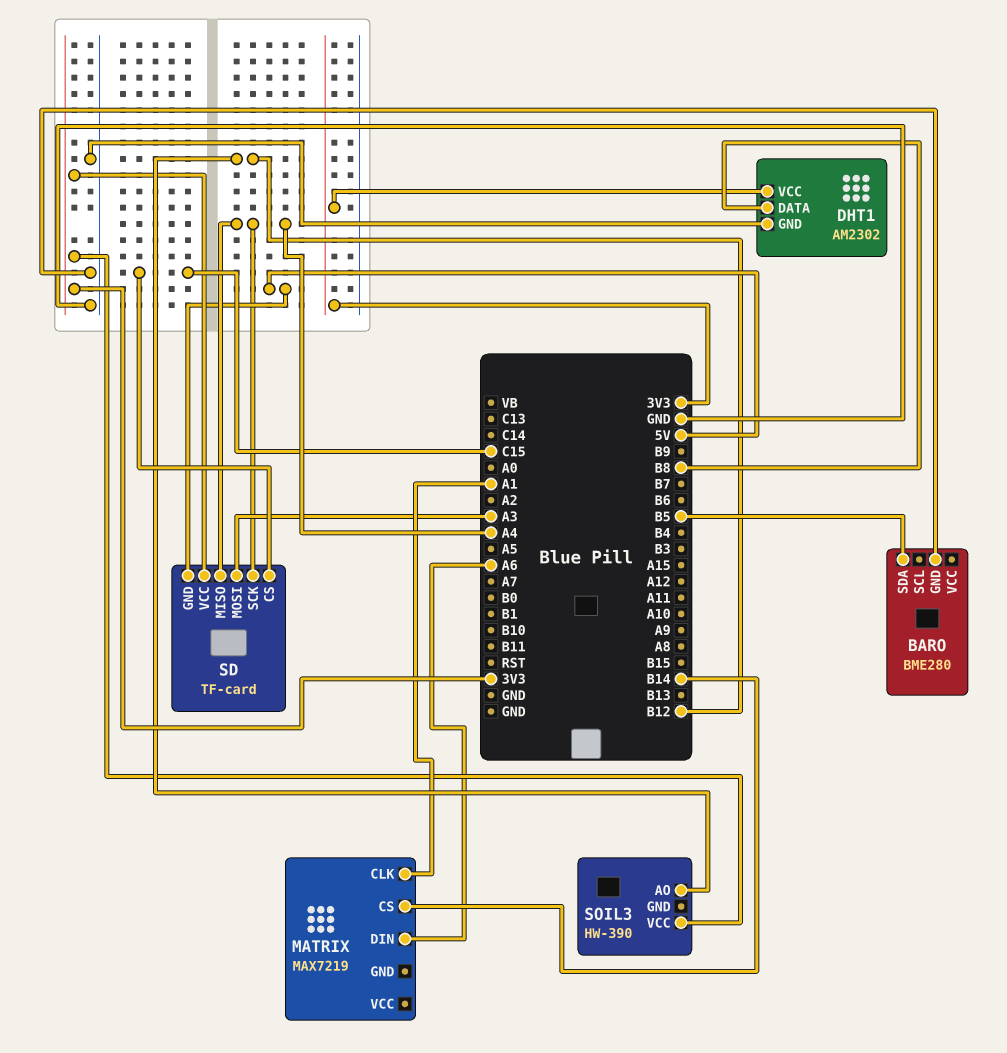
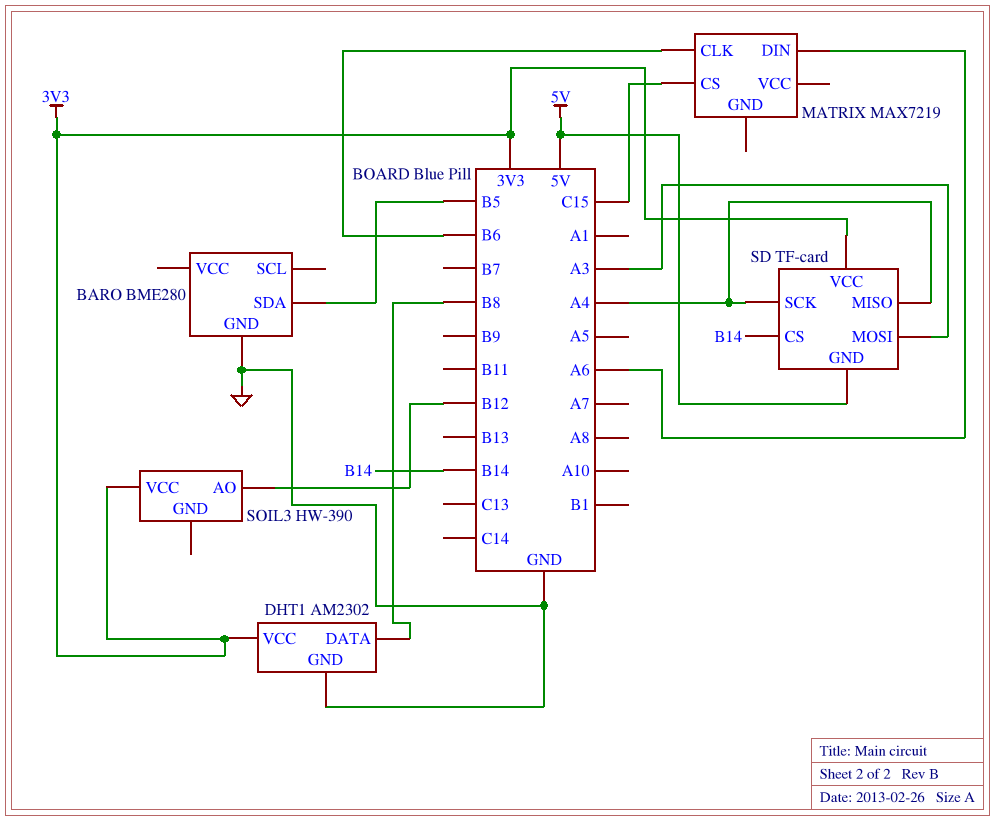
MATRIX pin CLK: A1 -> B6
MATRIX pin CS: B14 -> C15
SD pin CS: C15 -> B14

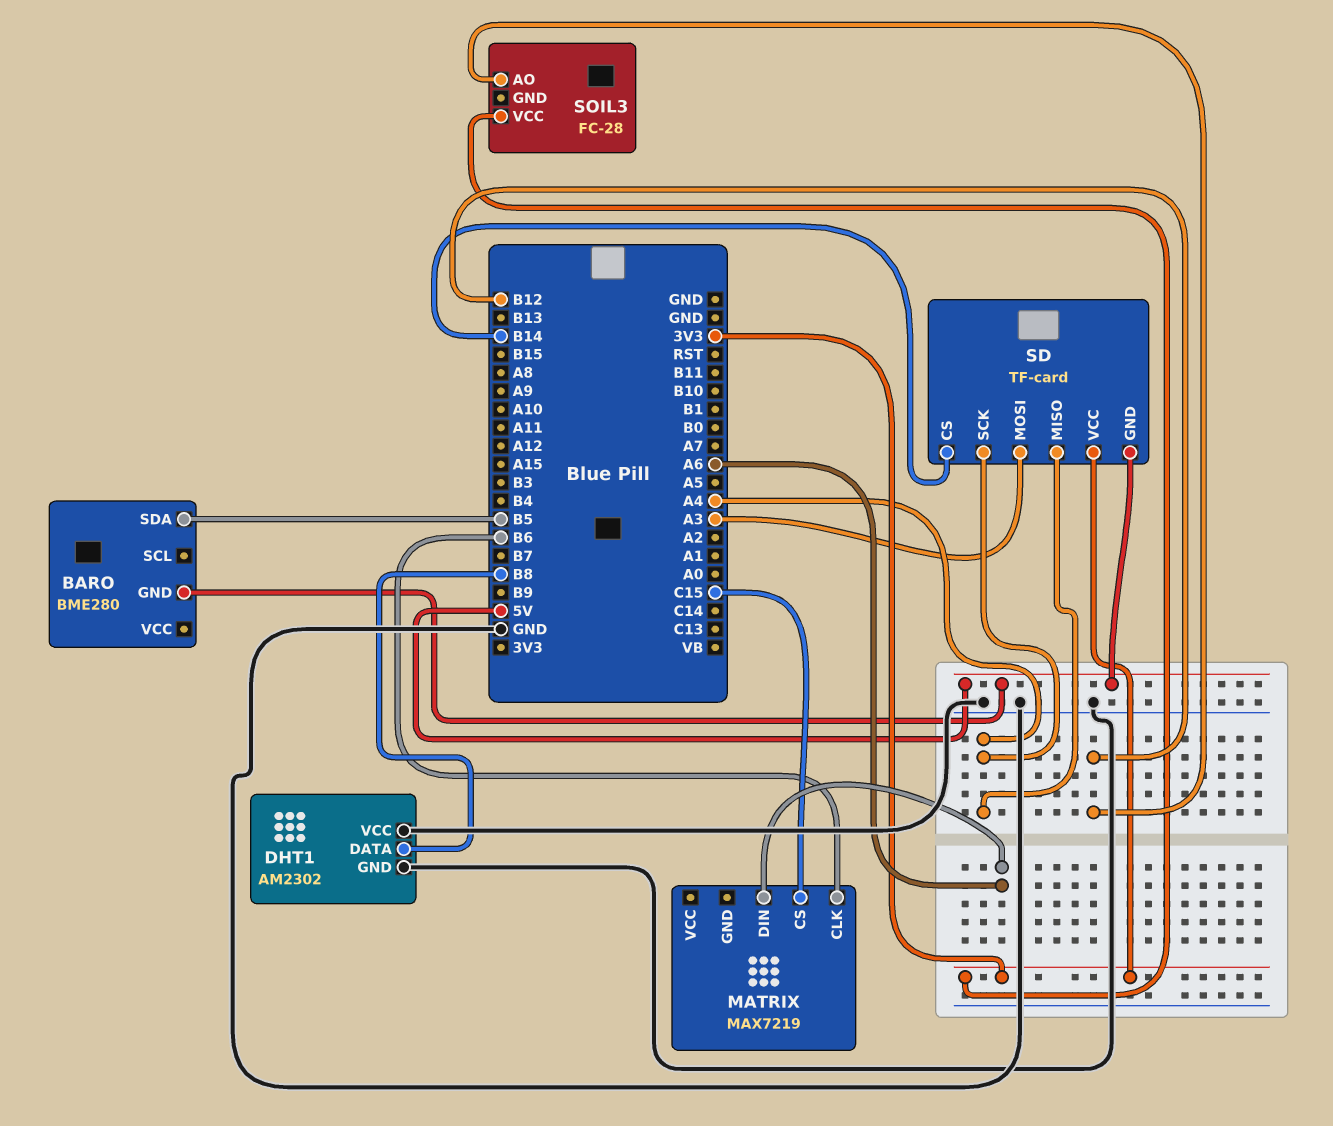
BARO pin GND: GND -> 5V
DHT1 pin VCC: 3V3 -> GND
SOIL3: HW-390 -> FC-28

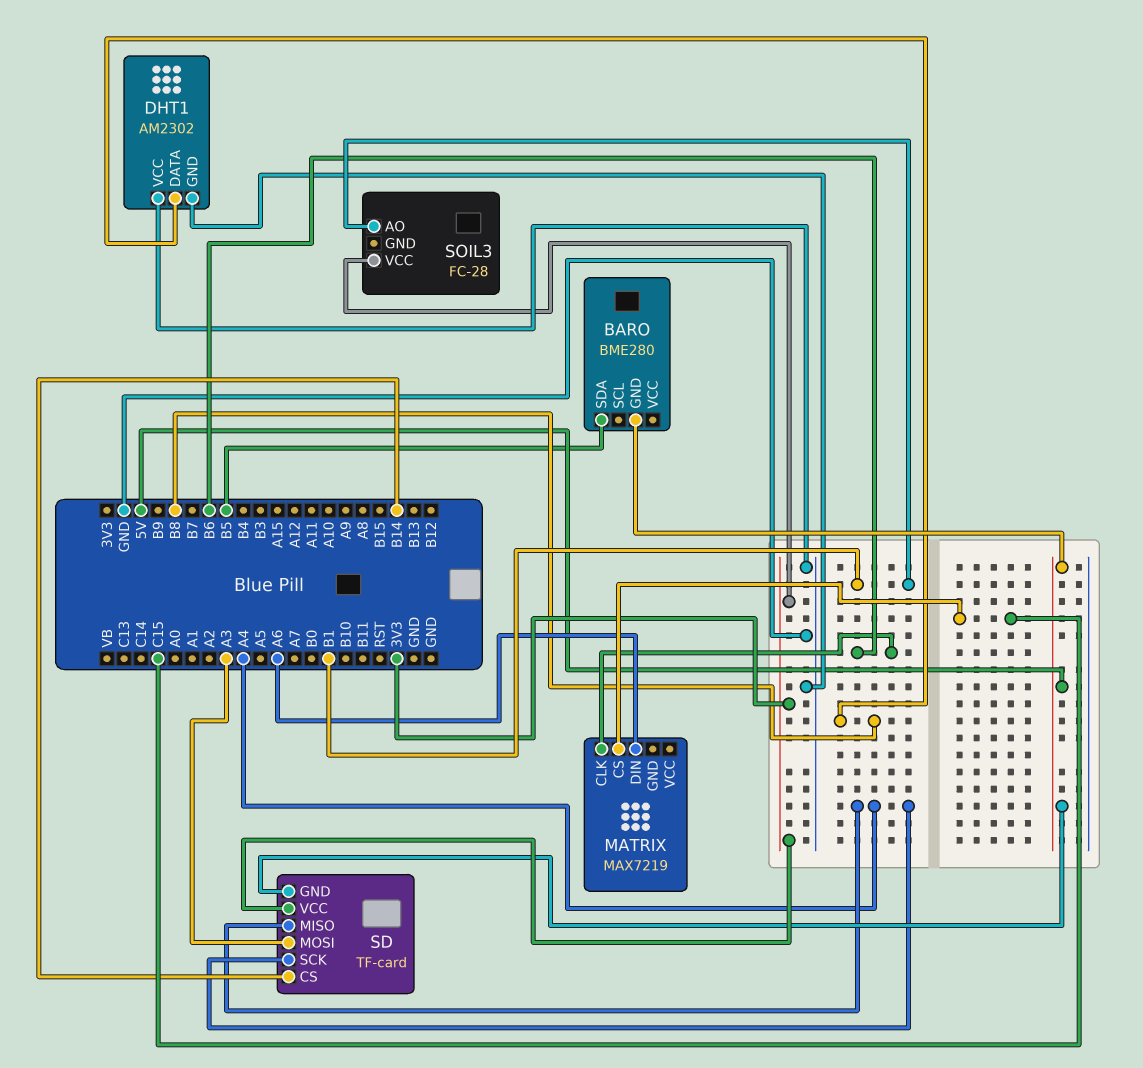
SOIL3 pin AO: B12 -> B1

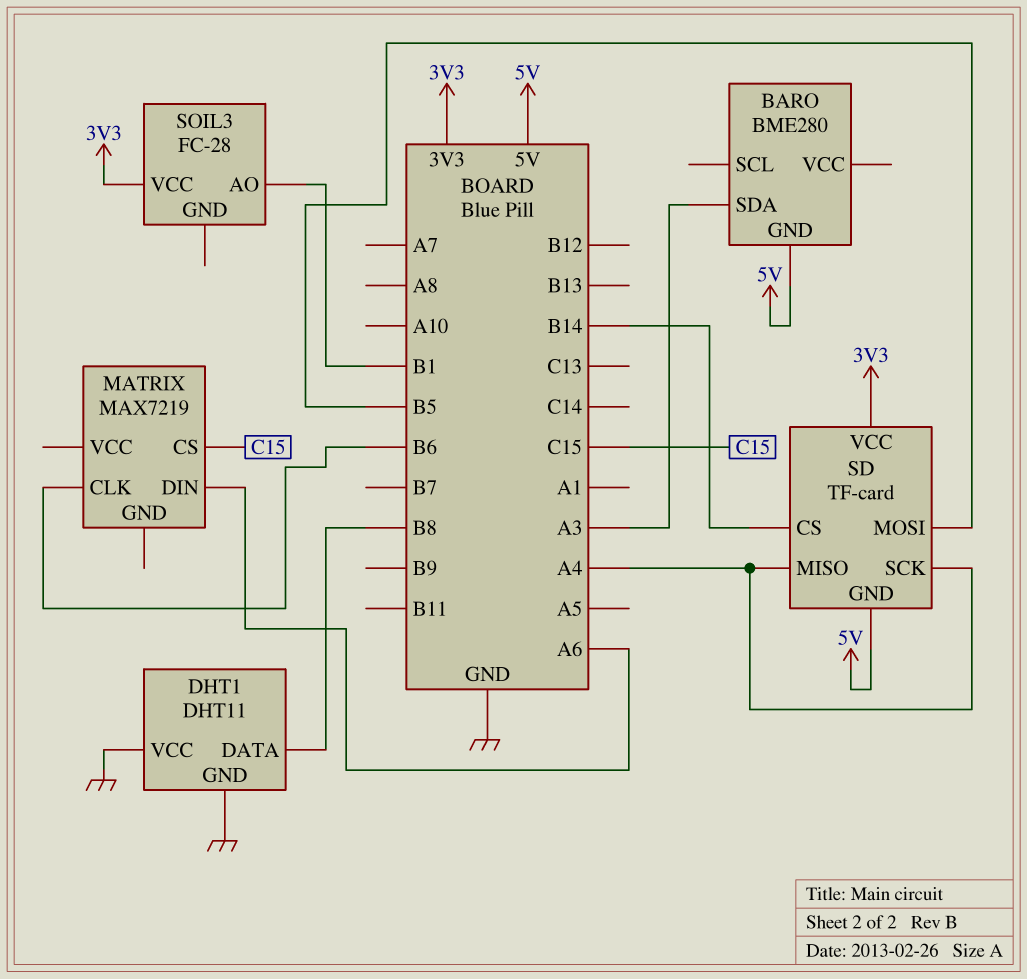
BARO pin SDA: B5 -> A3
DHT1: AM2302 -> DHT11
SD pin MOSI: A3 -> B5

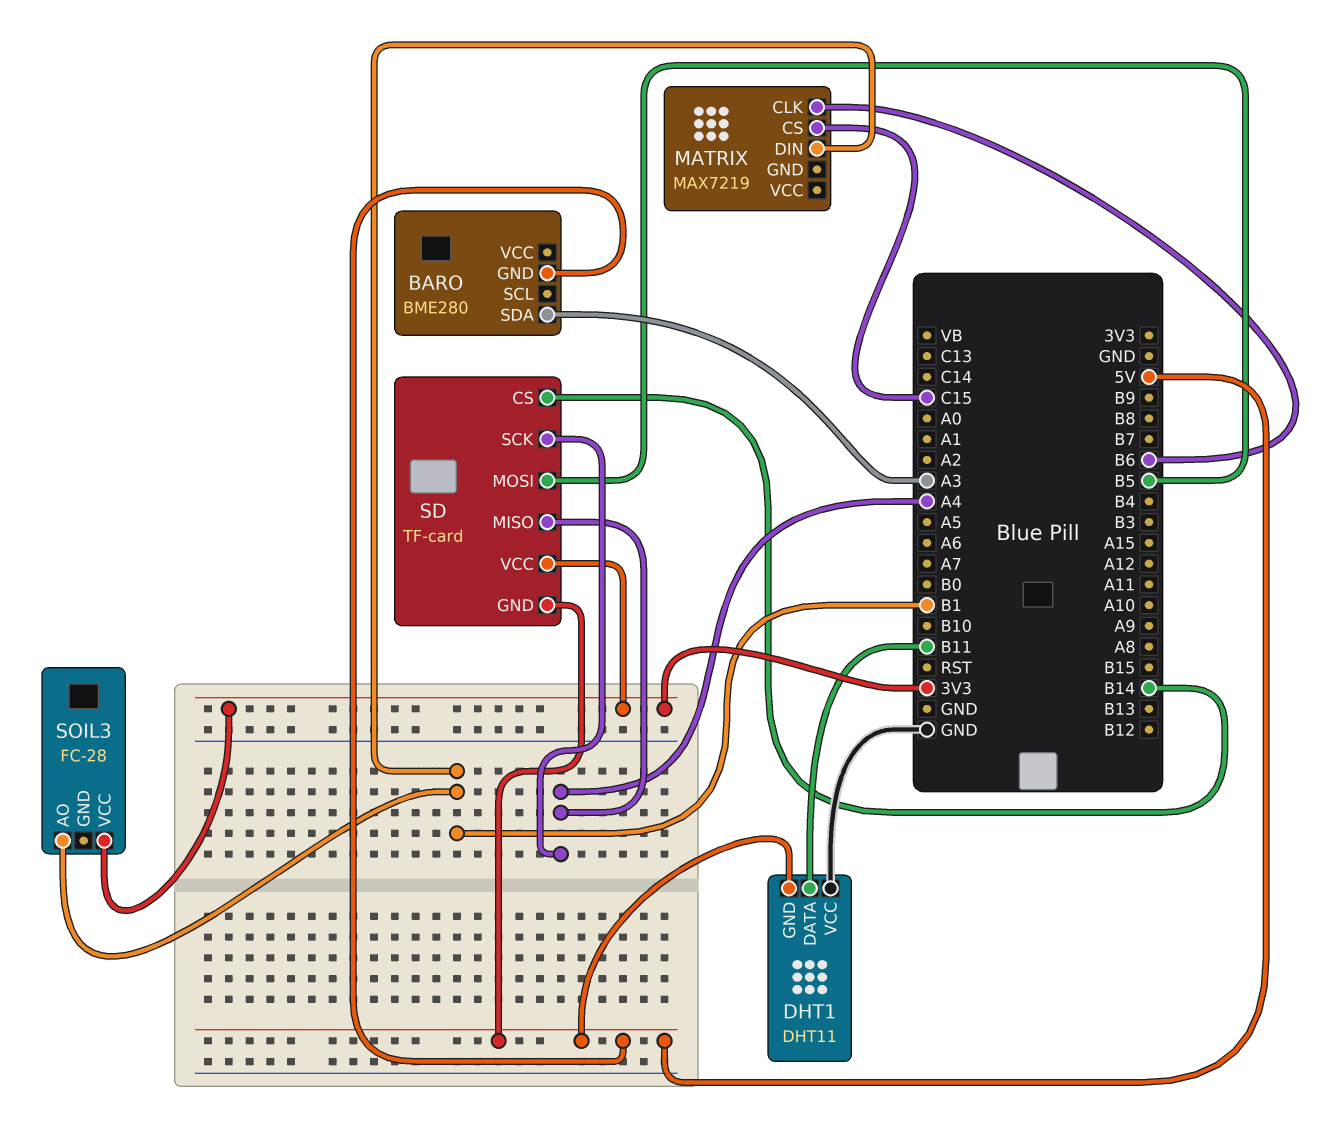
DHT1 pin DATA: B8 -> B11
DHT1 pin GND: GND -> 5V
MATRIX pin DIN: A6 -> B1

